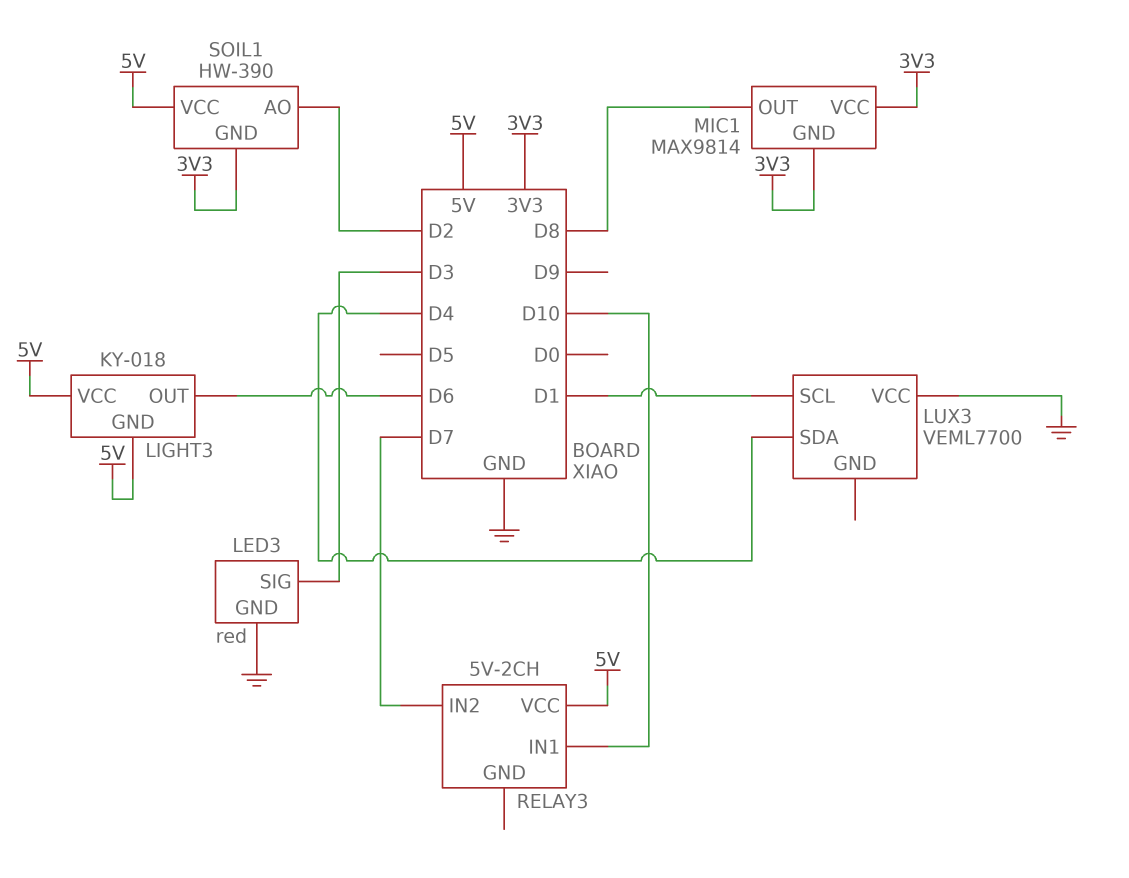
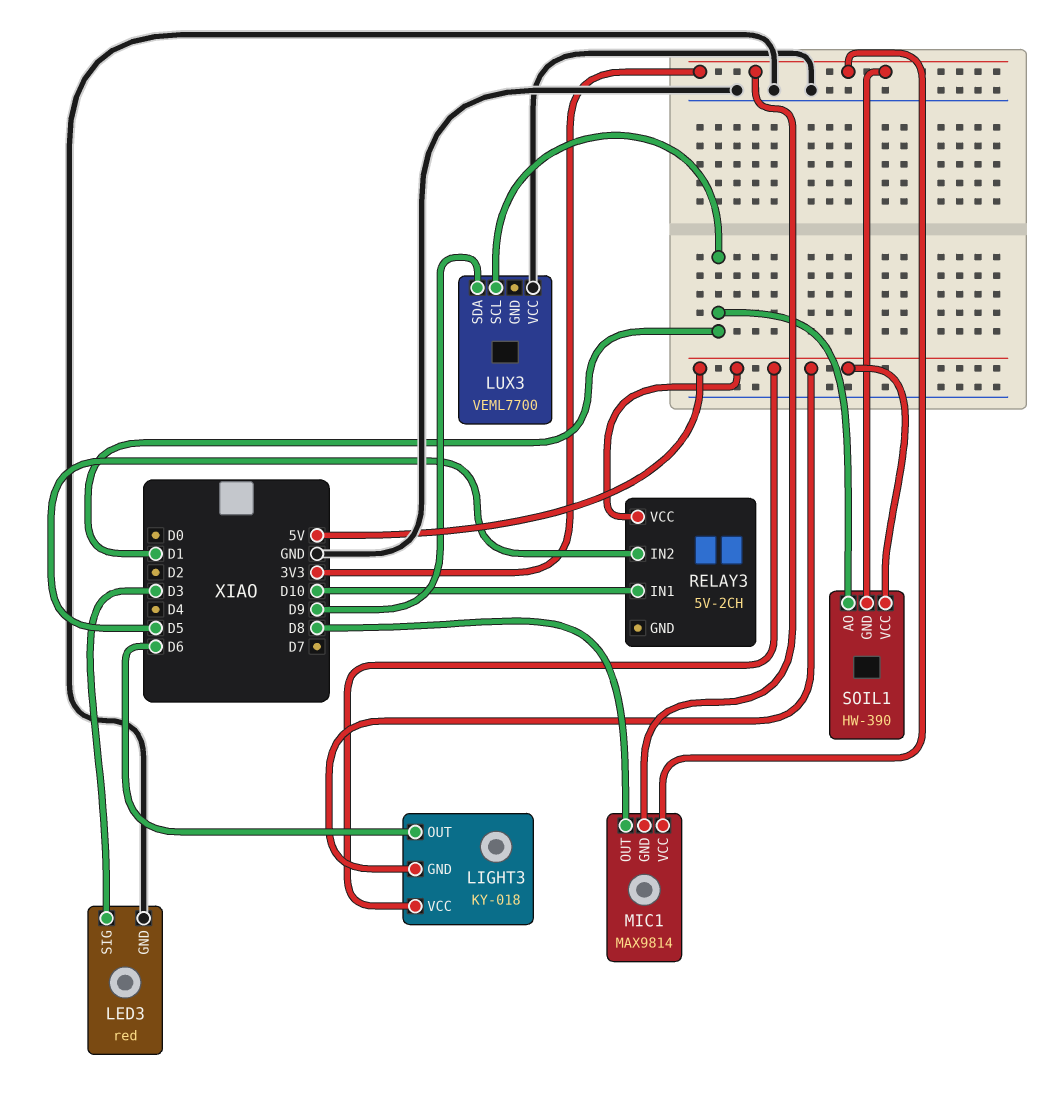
LUX3 pin SDA: D4 -> D9
RELAY3 pin IN2: D7 -> D5
SOIL1 pin AO: D2 -> D1

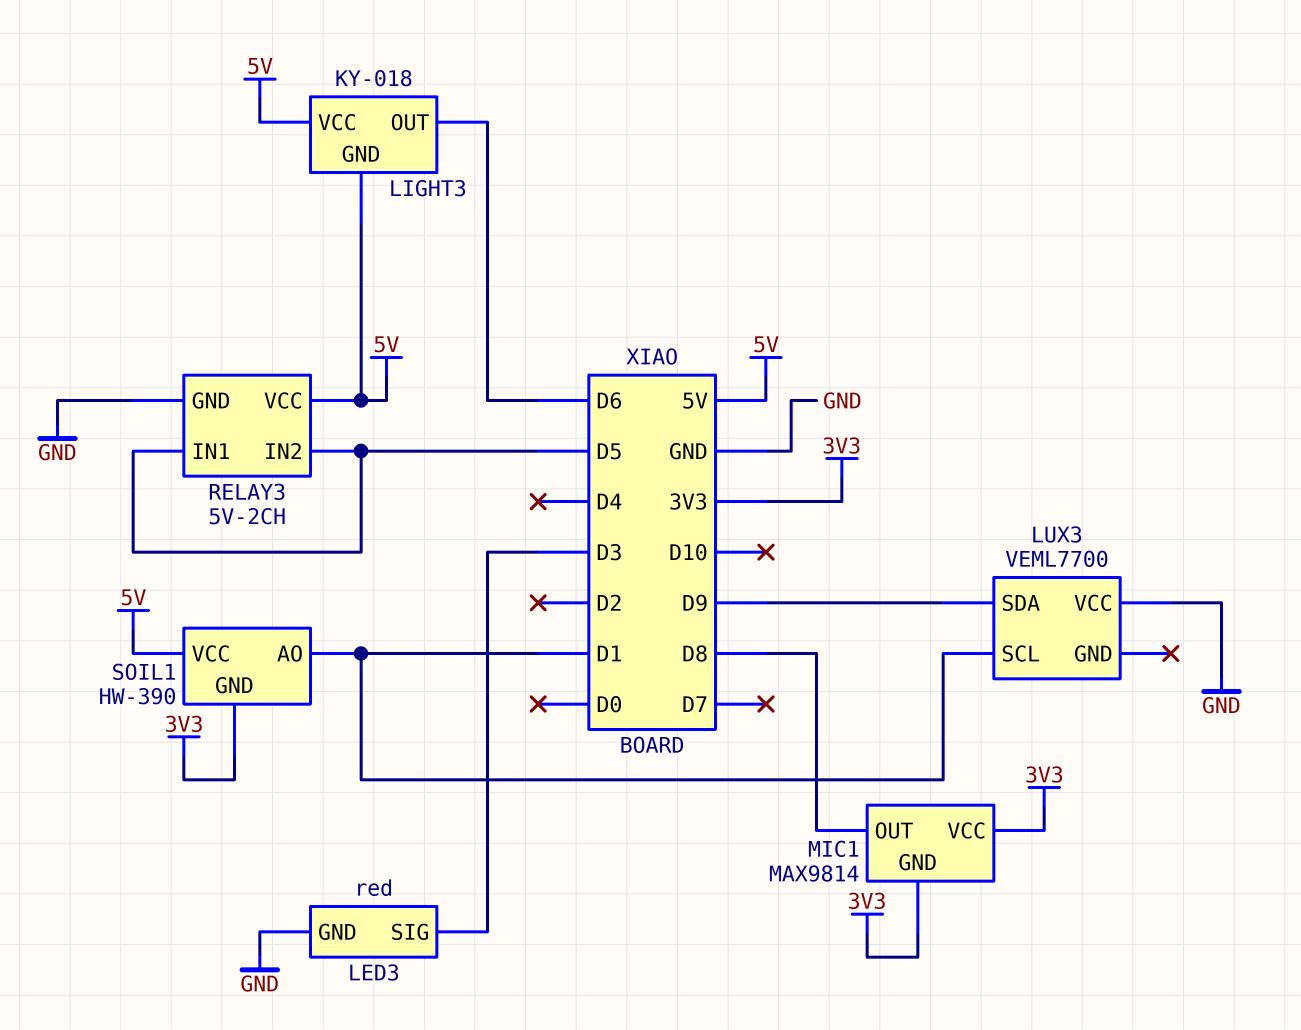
RELAY3 pin GND: none -> GND
RELAY3 pin IN1: D10 -> D5

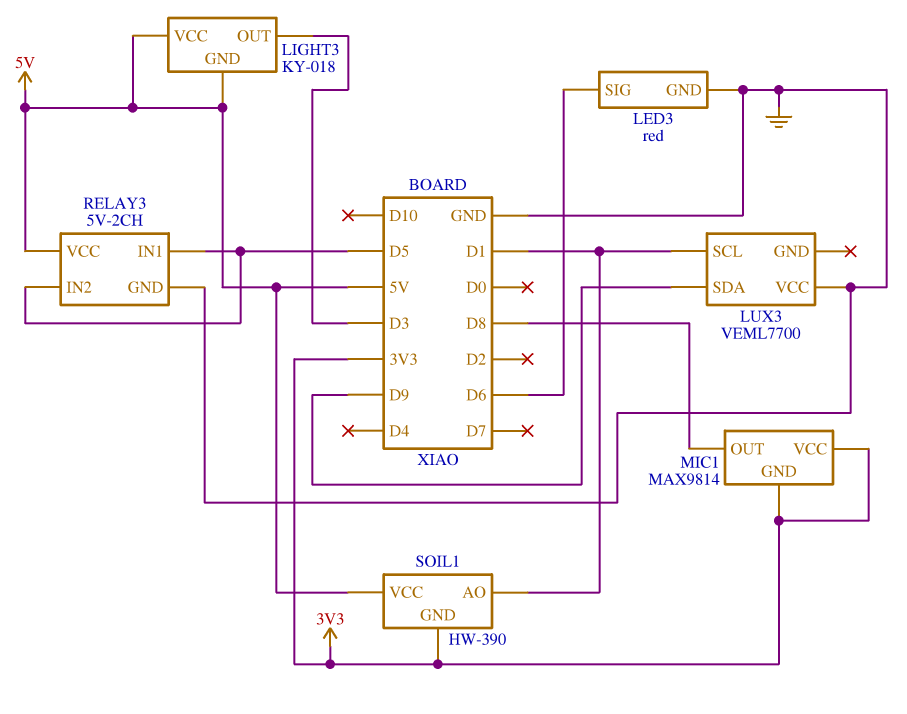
LED3 pin SIG: D3 -> D6
LIGHT3 pin OUT: D6 -> D3

